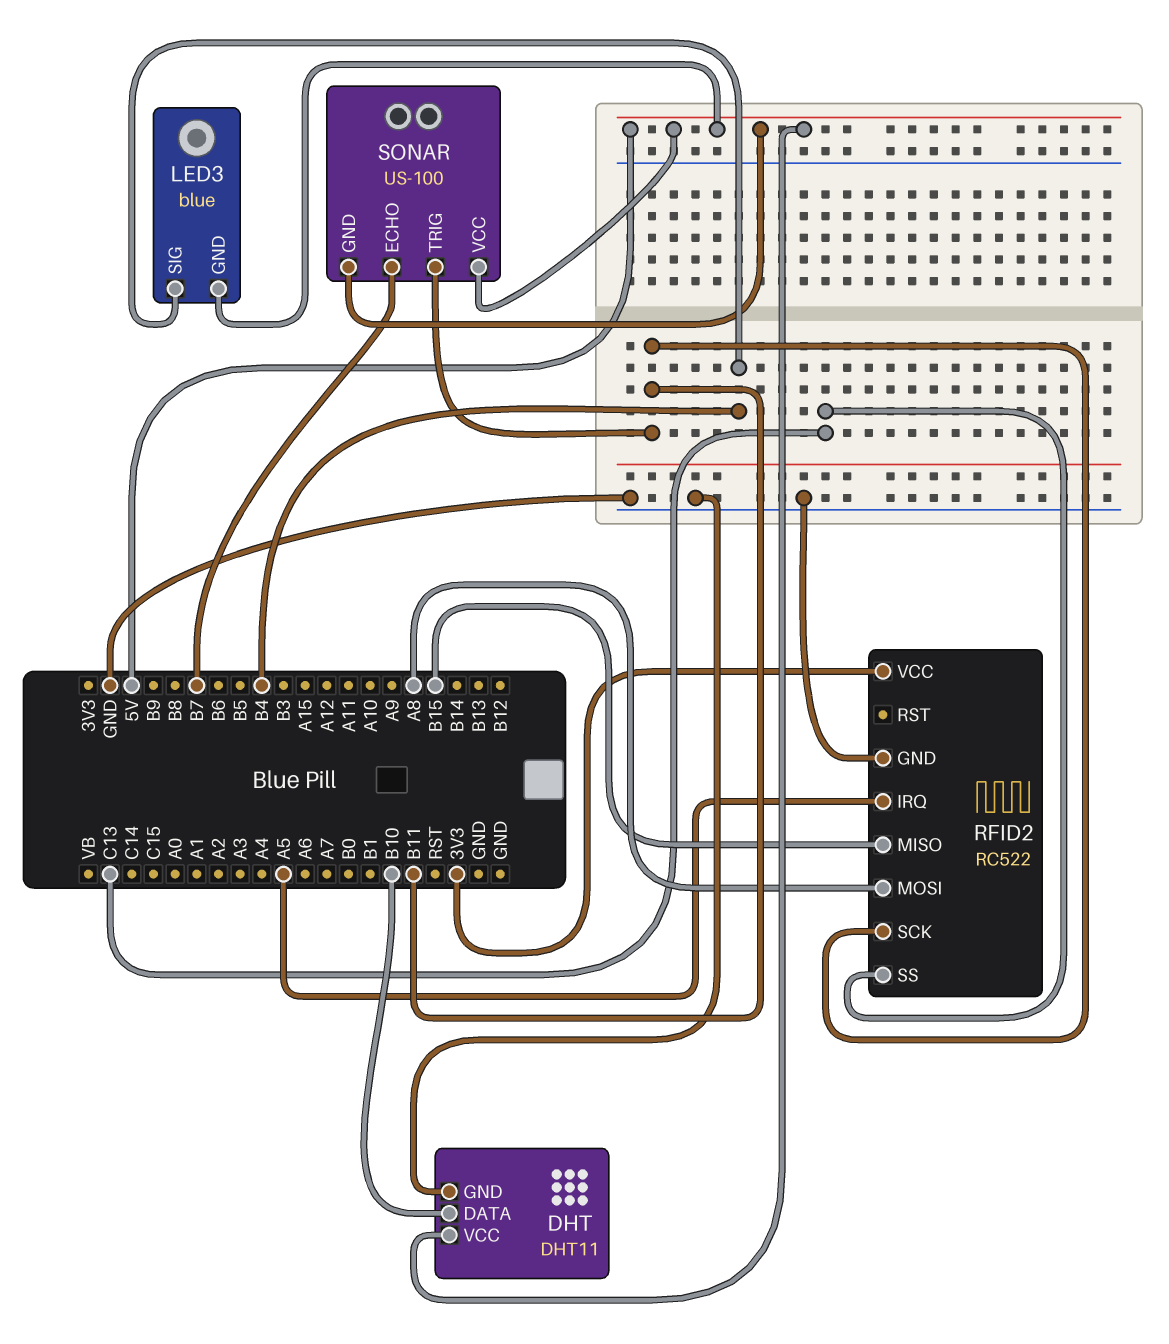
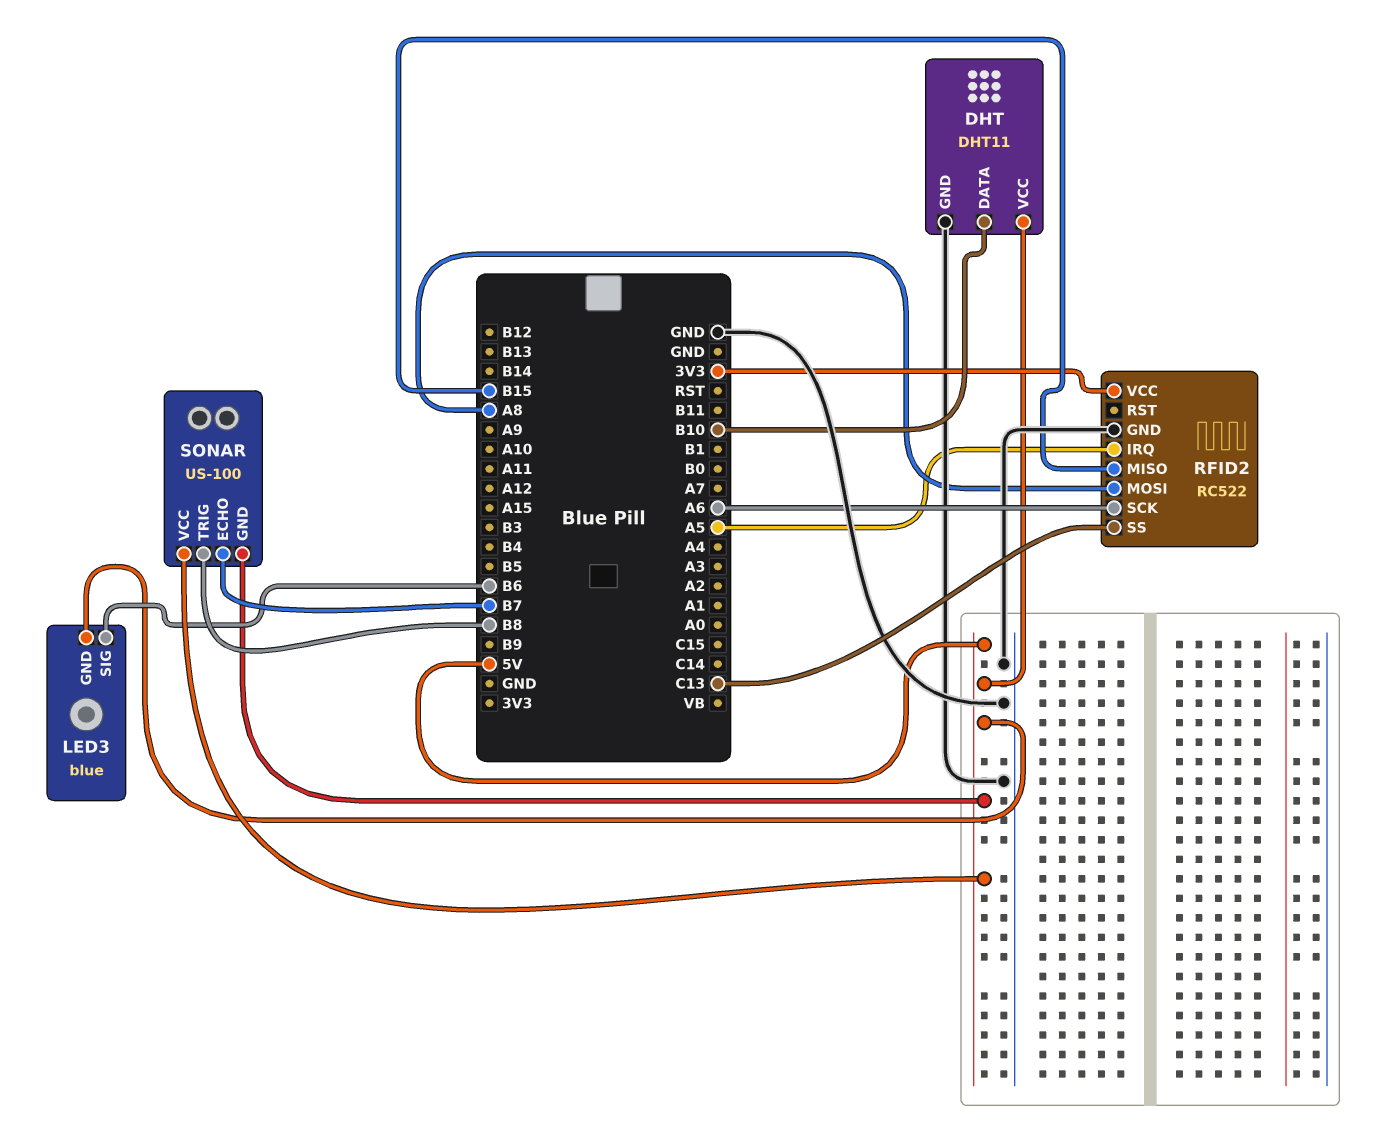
LED3 pin SIG: B4 -> B6
RFID2 pin SCK: B11 -> A6
SONAR pin TRIG: B11 -> B8

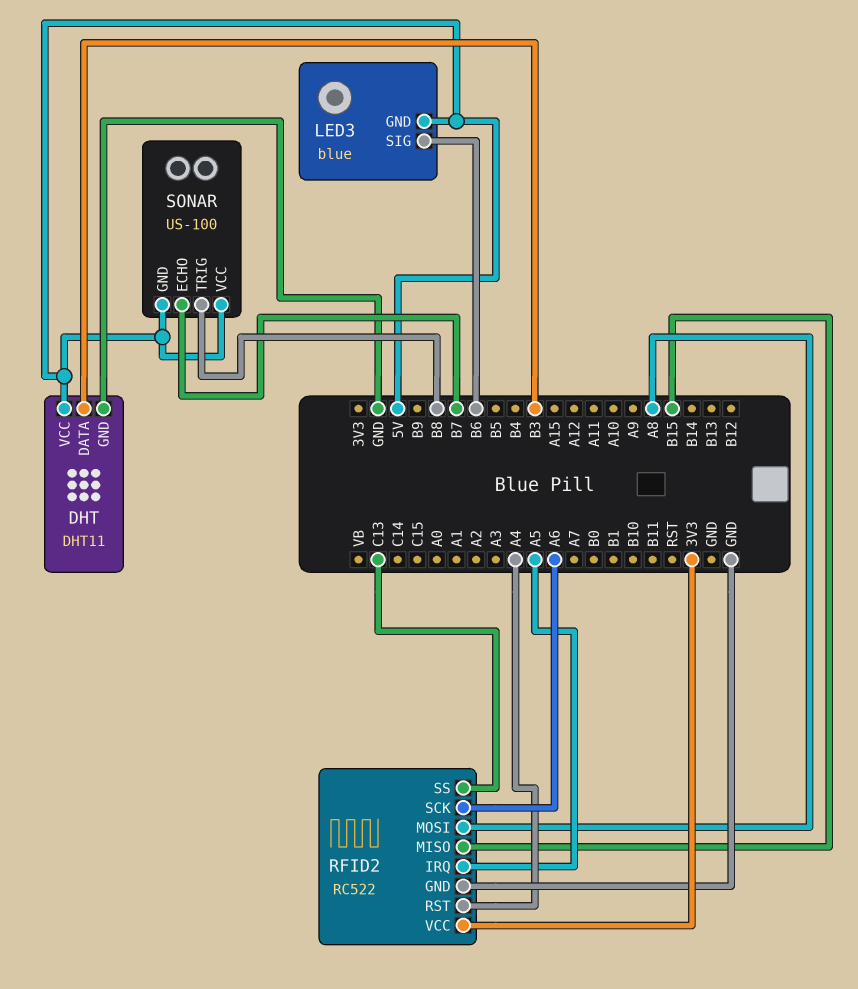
DHT pin DATA: B10 -> B3
RFID2 pin RST: none -> A4

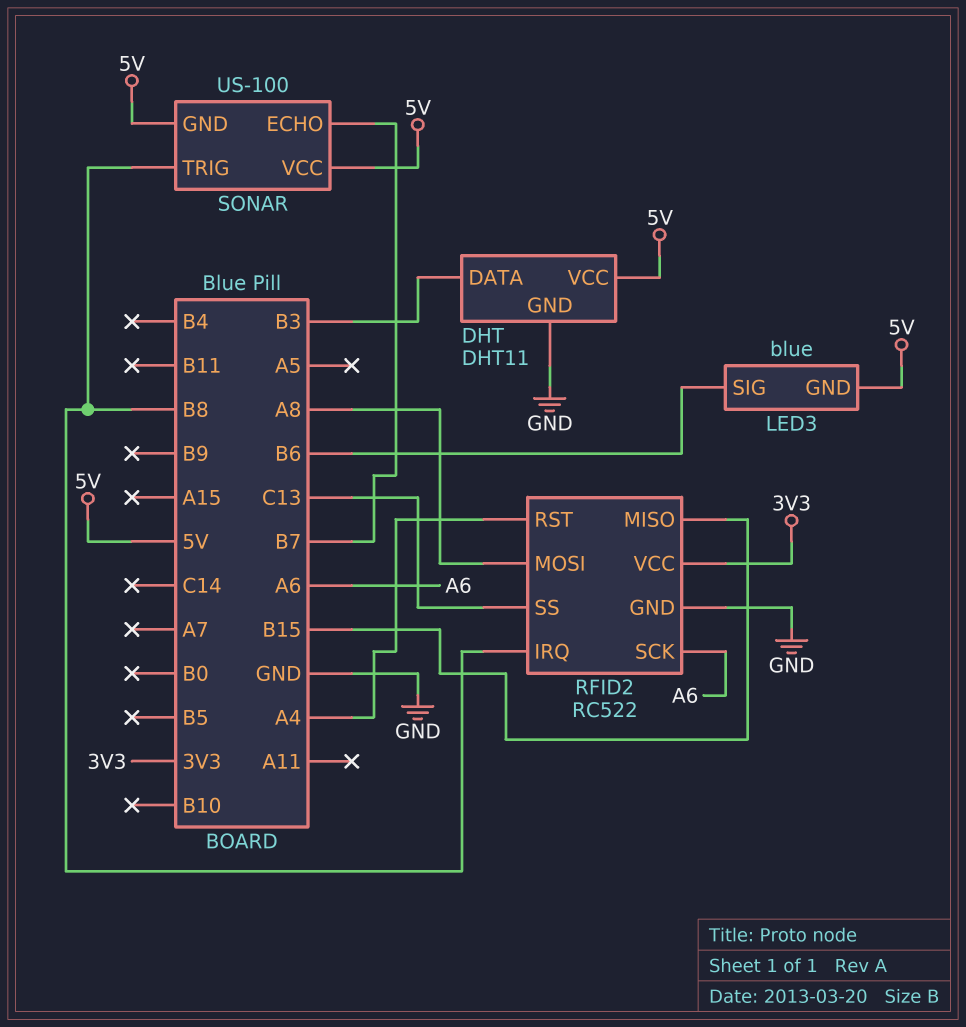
RFID2 pin IRQ: A5 -> B8

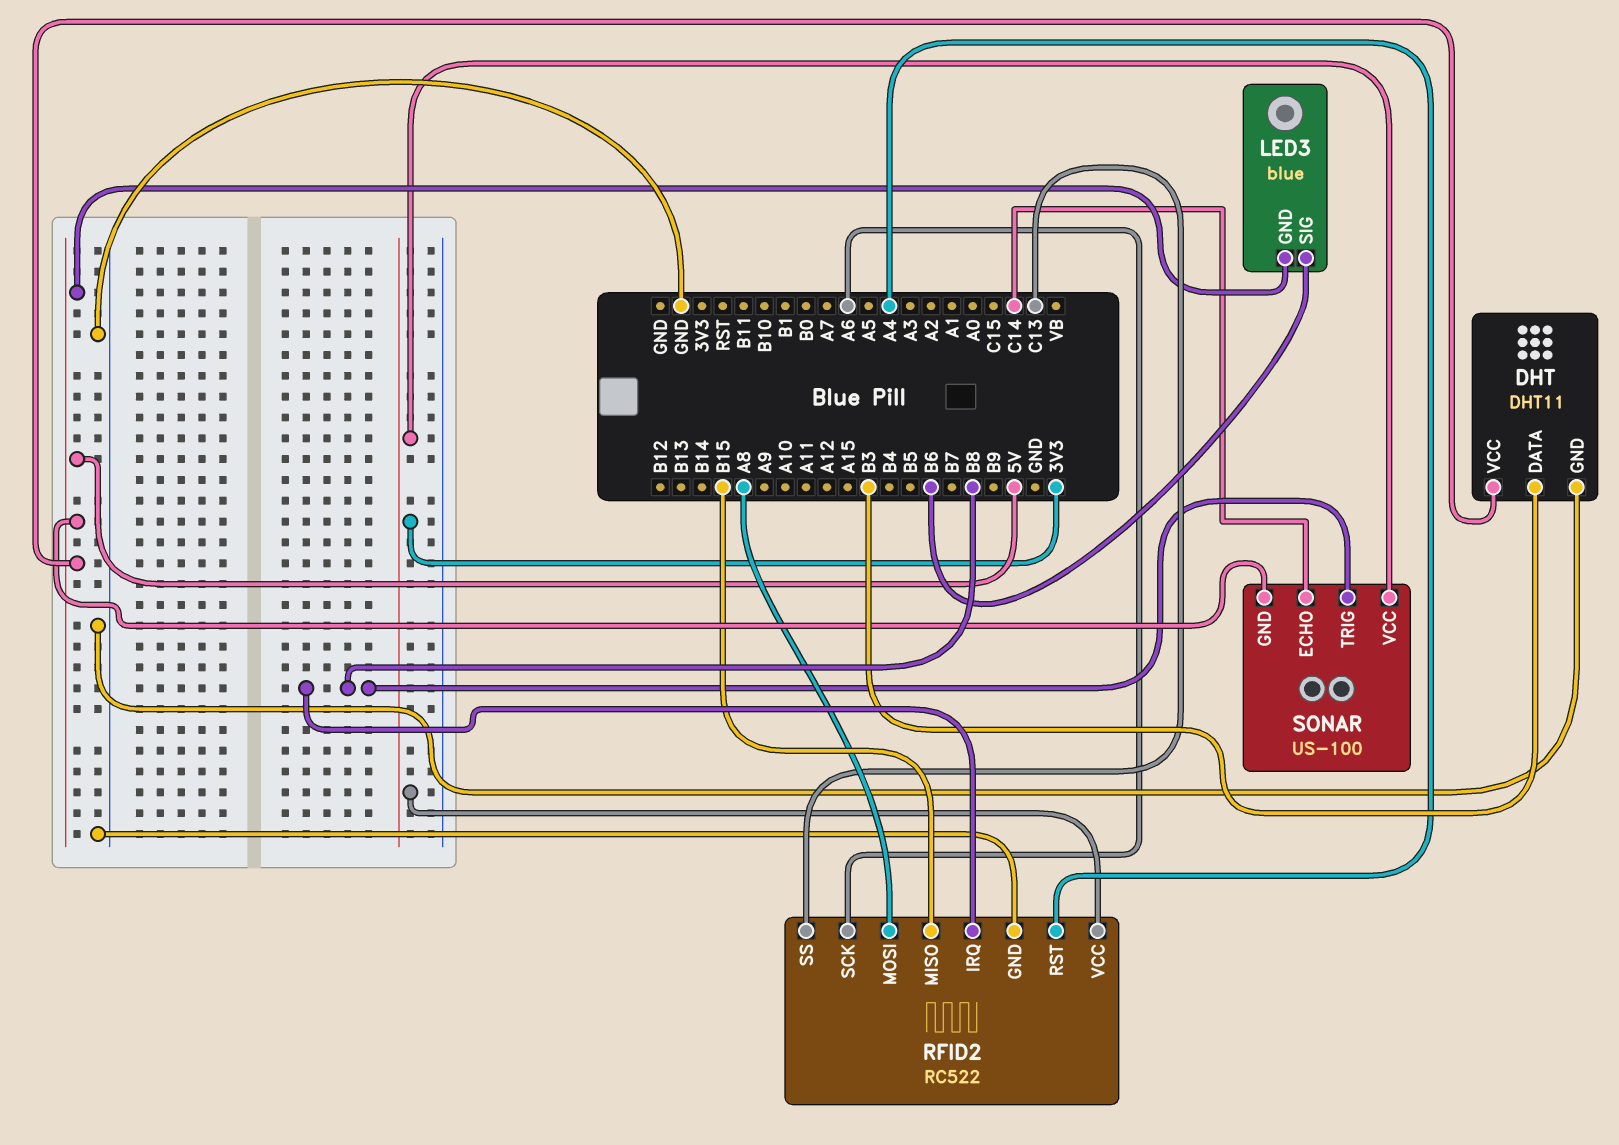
SONAR pin ECHO: B7 -> C14
SONAR pin VCC: 5V -> 3V3

